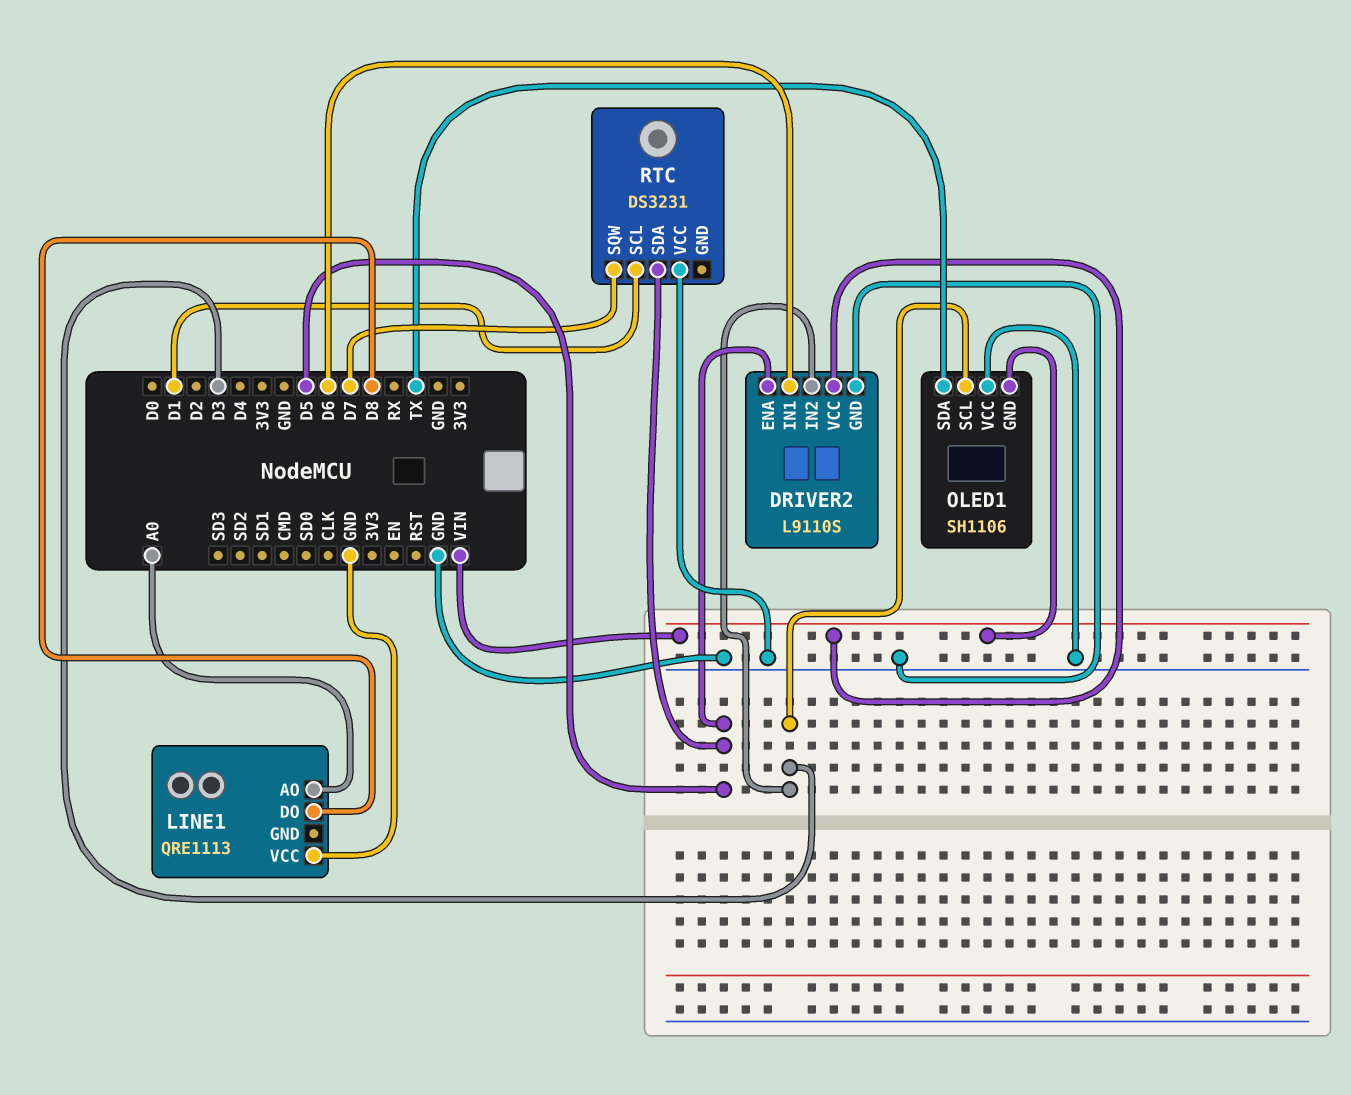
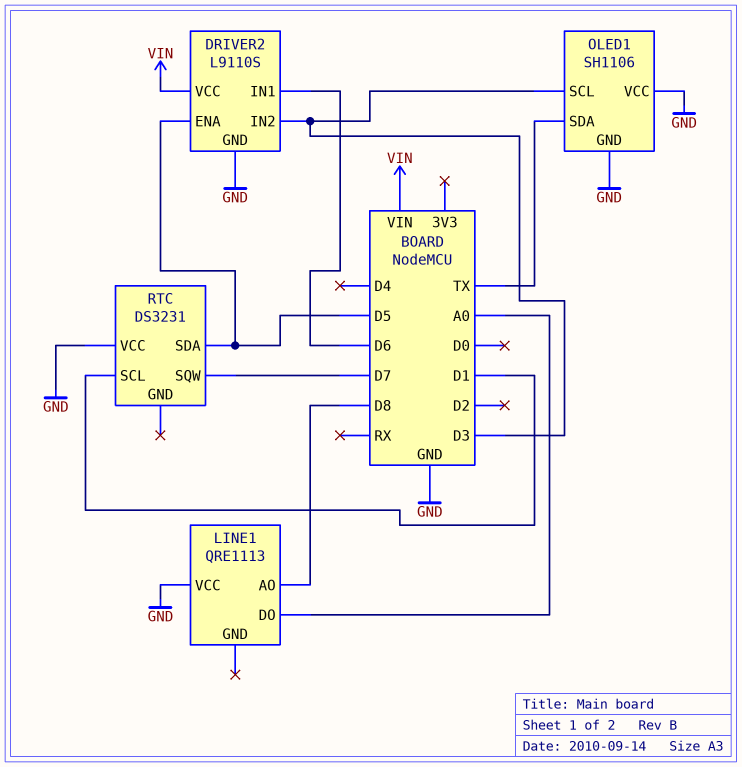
LINE1 pin AO: A0 -> D8
LINE1 pin DO: D8 -> A0
OLED1 pin GND: VIN -> GND

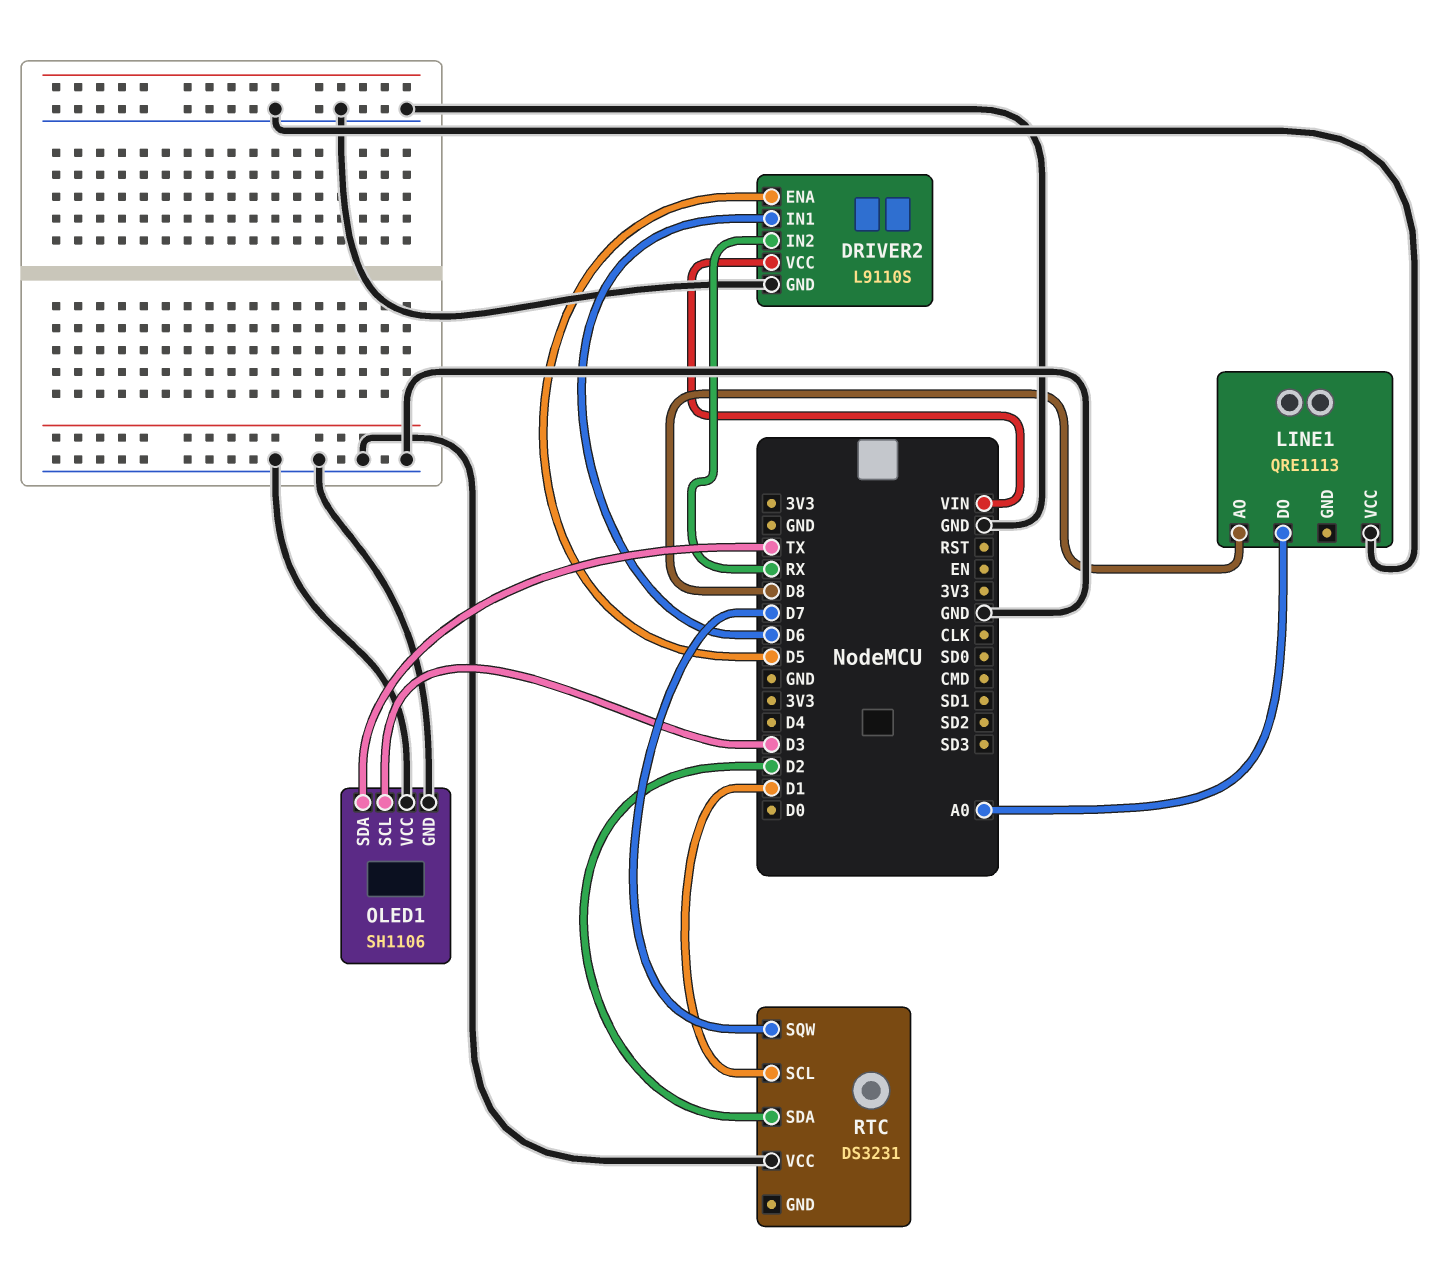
DRIVER2 pin IN2: D3 -> RX
RTC pin SDA: D5 -> D2

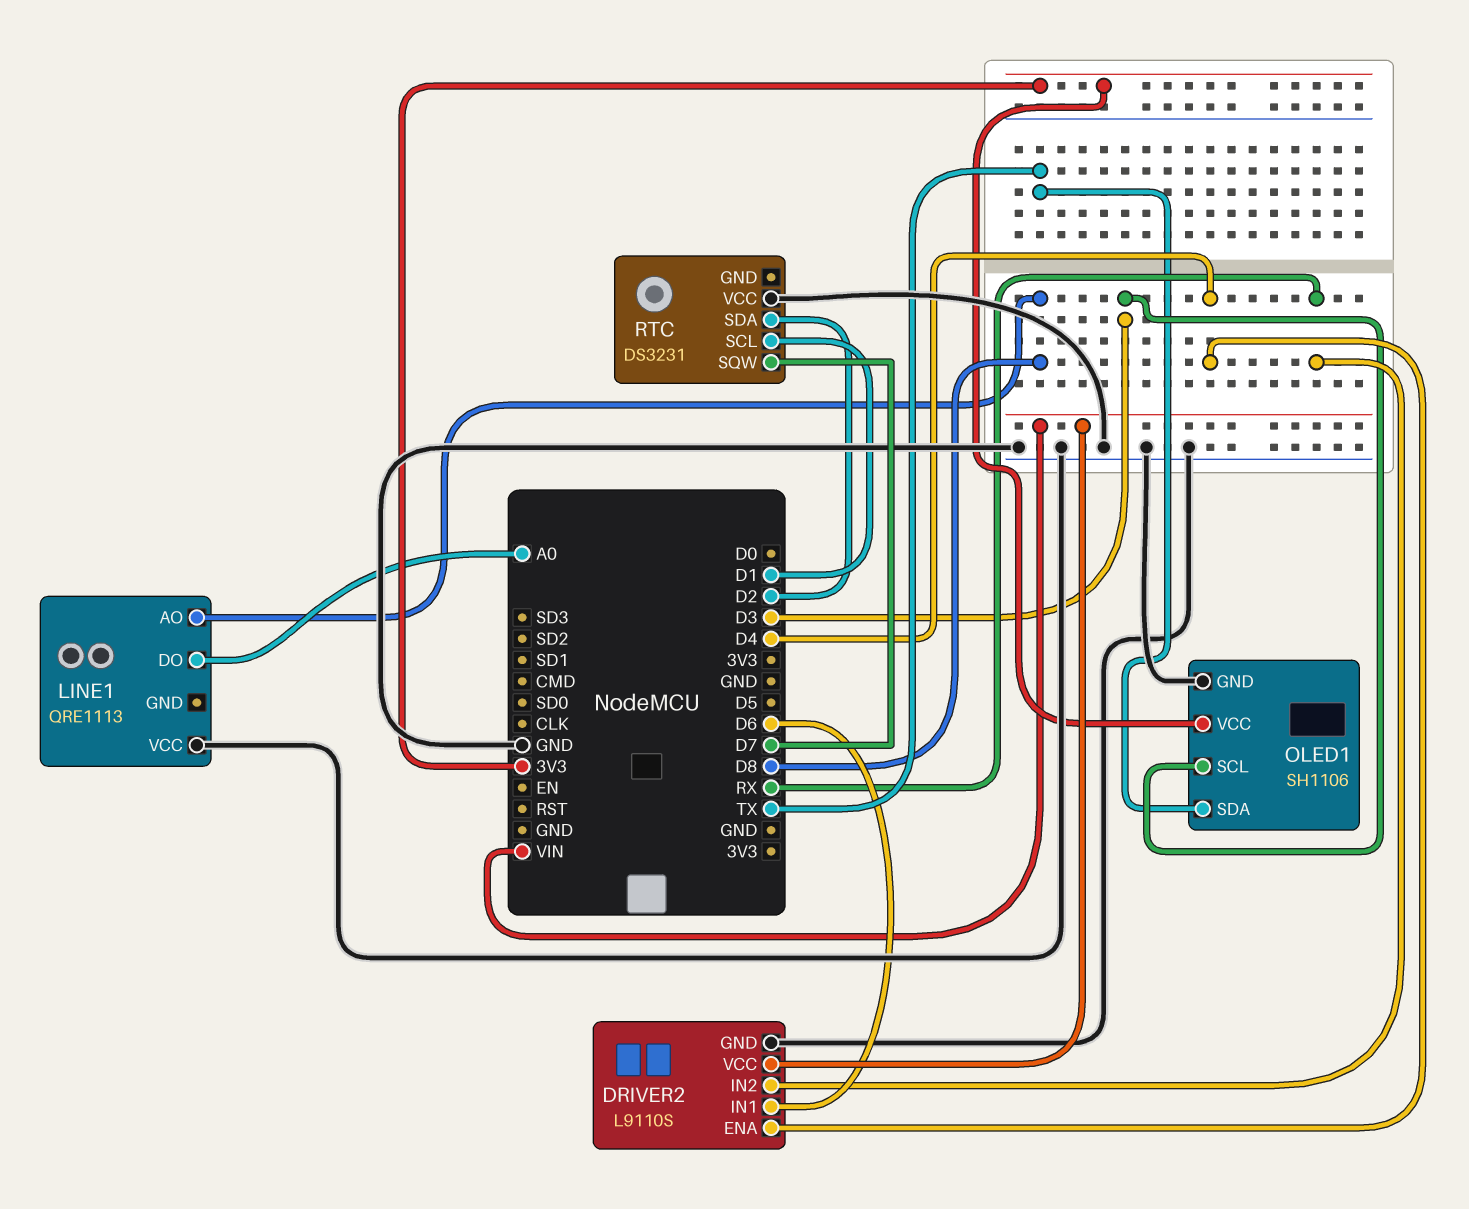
DRIVER2 pin ENA: D5 -> D4
OLED1 pin VCC: GND -> 3V3

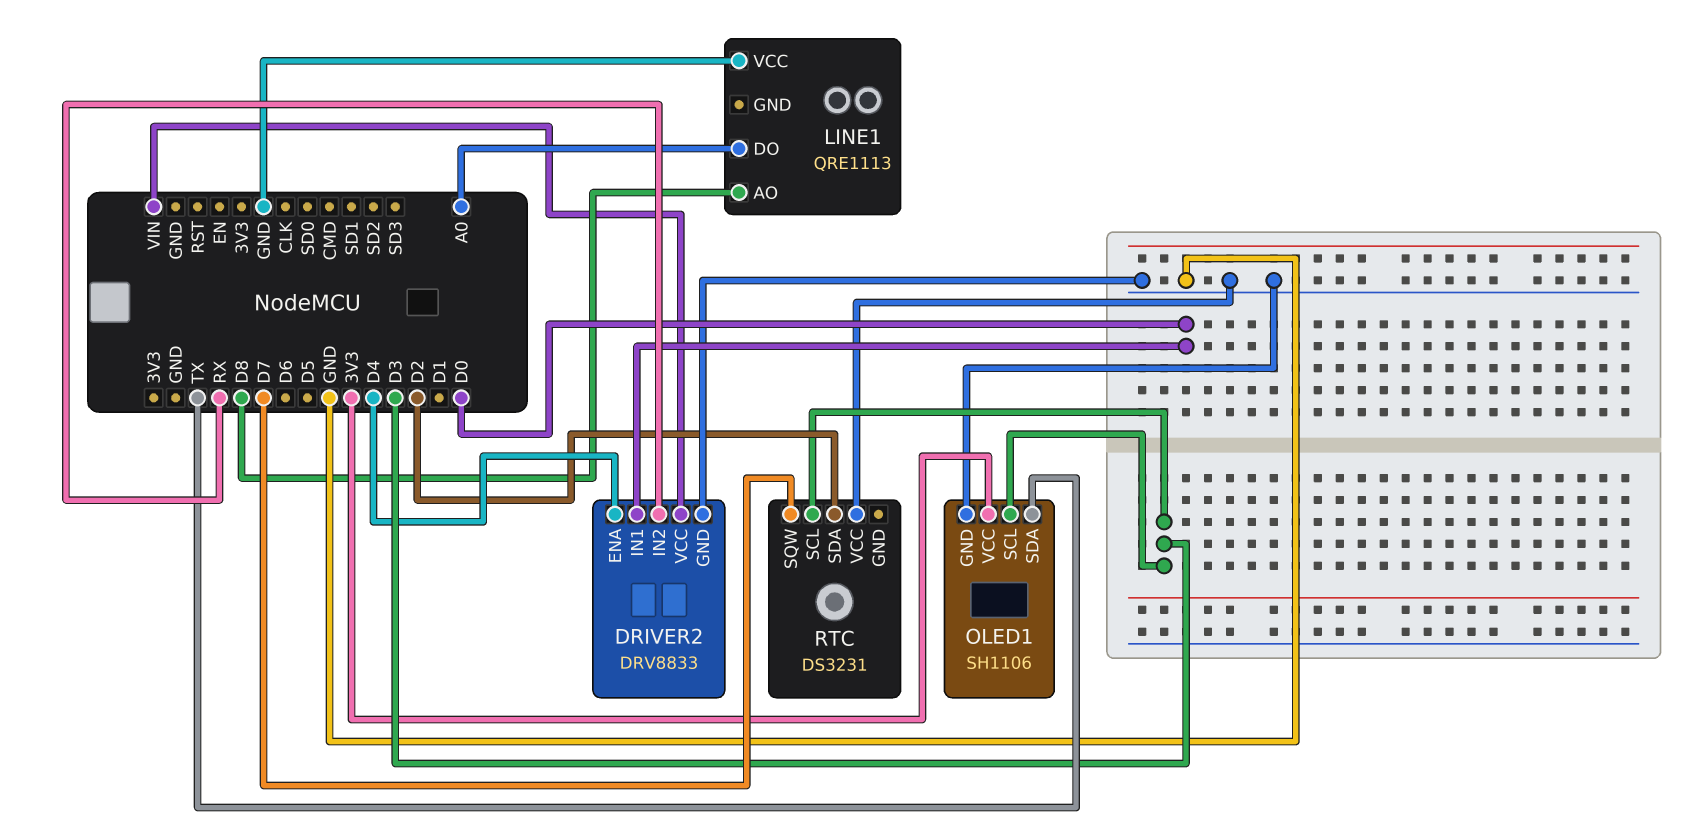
DRIVER2: L9110S -> DRV8833
DRIVER2 pin IN1: D6 -> D0
RTC pin SCL: D1 -> D3

